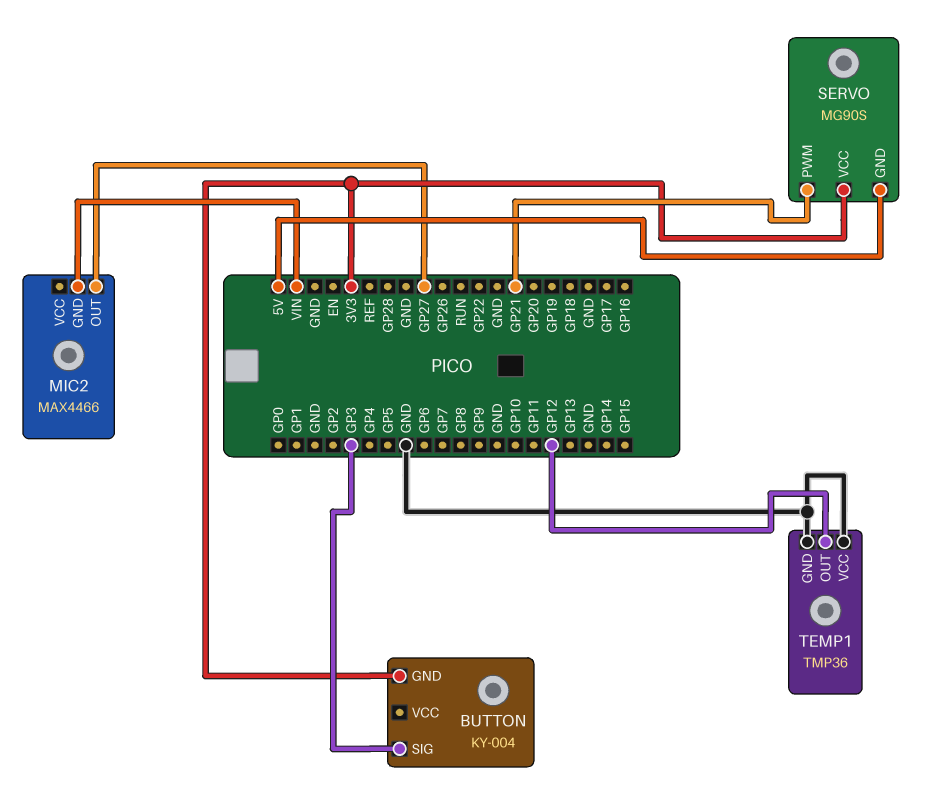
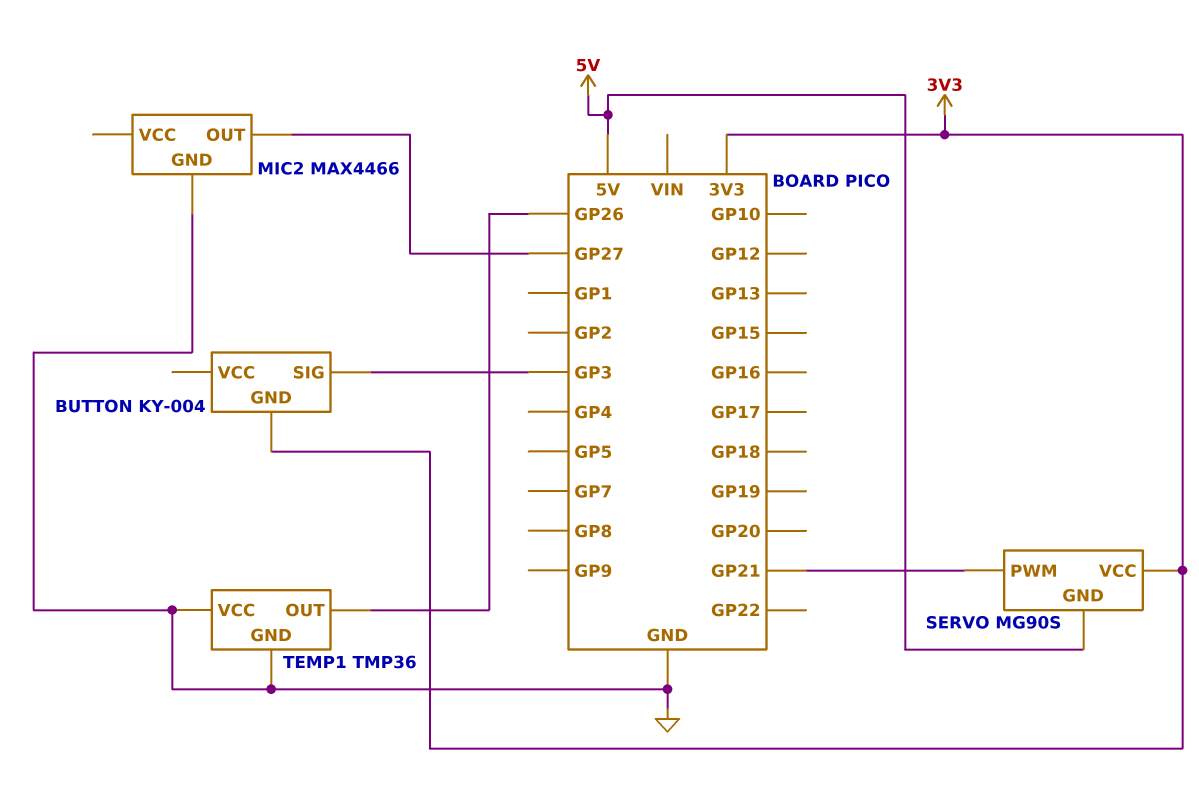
MIC2 pin GND: VIN -> GND
TEMP1 pin OUT: GP12 -> GP26

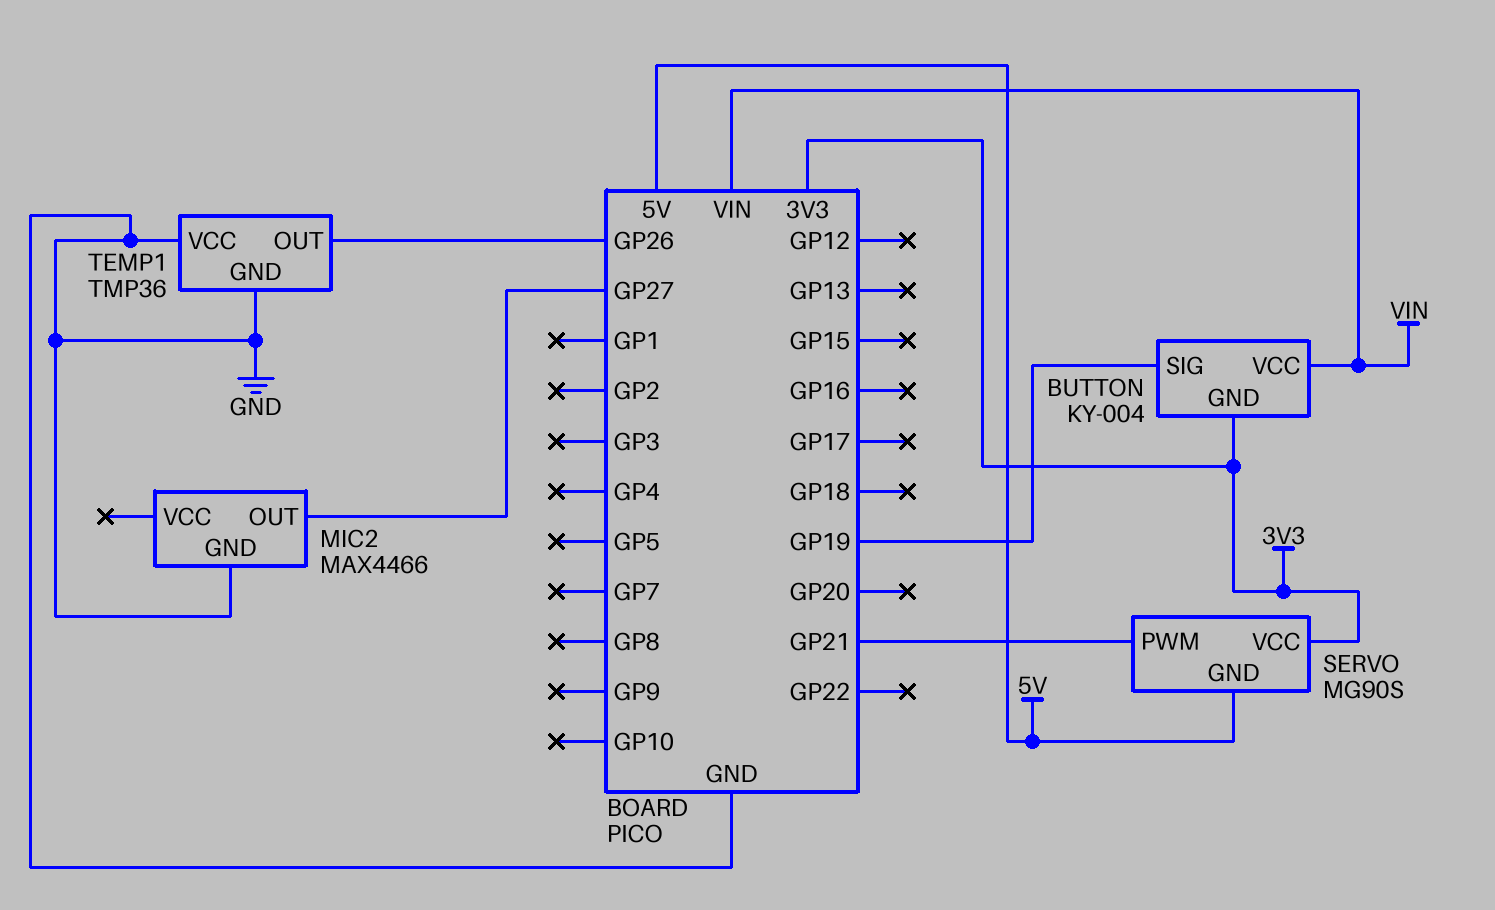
BUTTON pin SIG: GP3 -> GP19
BUTTON pin VCC: none -> VIN

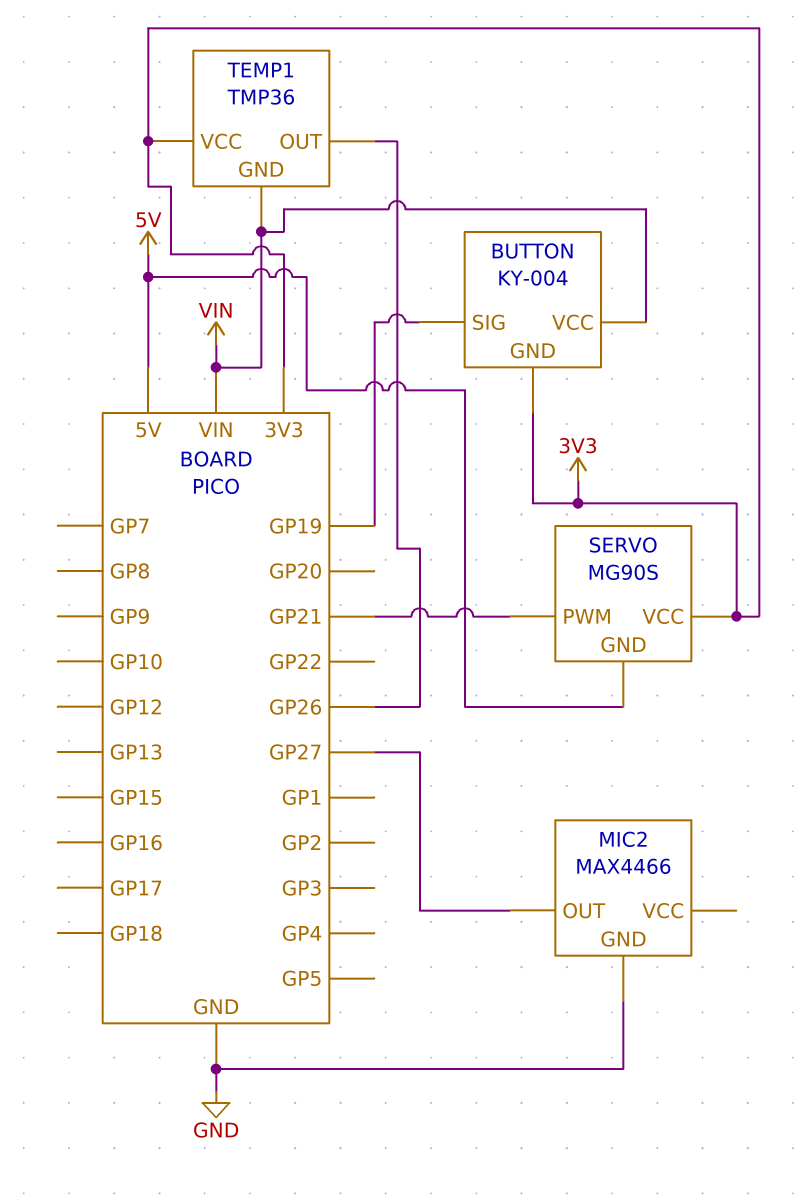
TEMP1 pin GND: GND -> VIN
TEMP1 pin VCC: GND -> 3V3

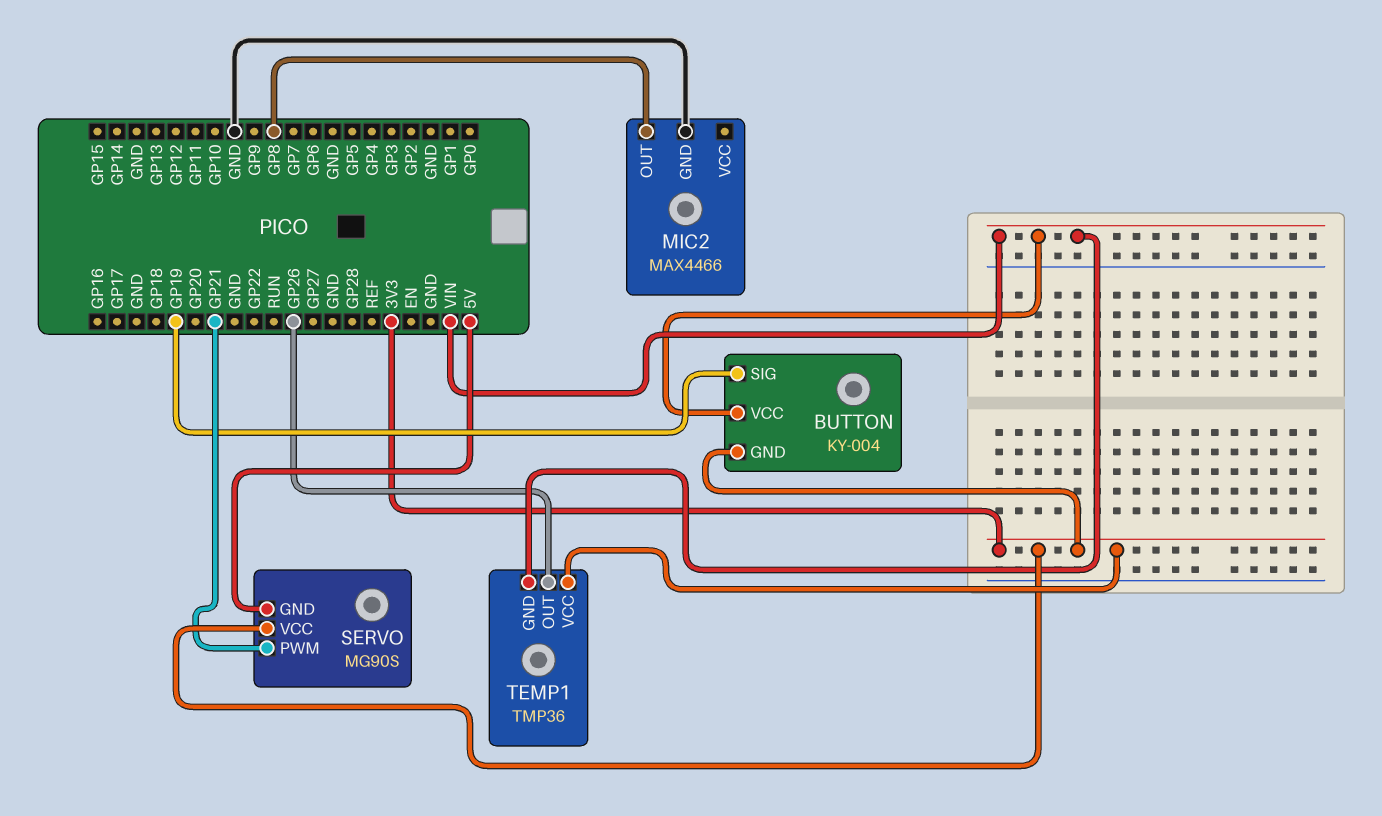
MIC2 pin OUT: GP27 -> GP8

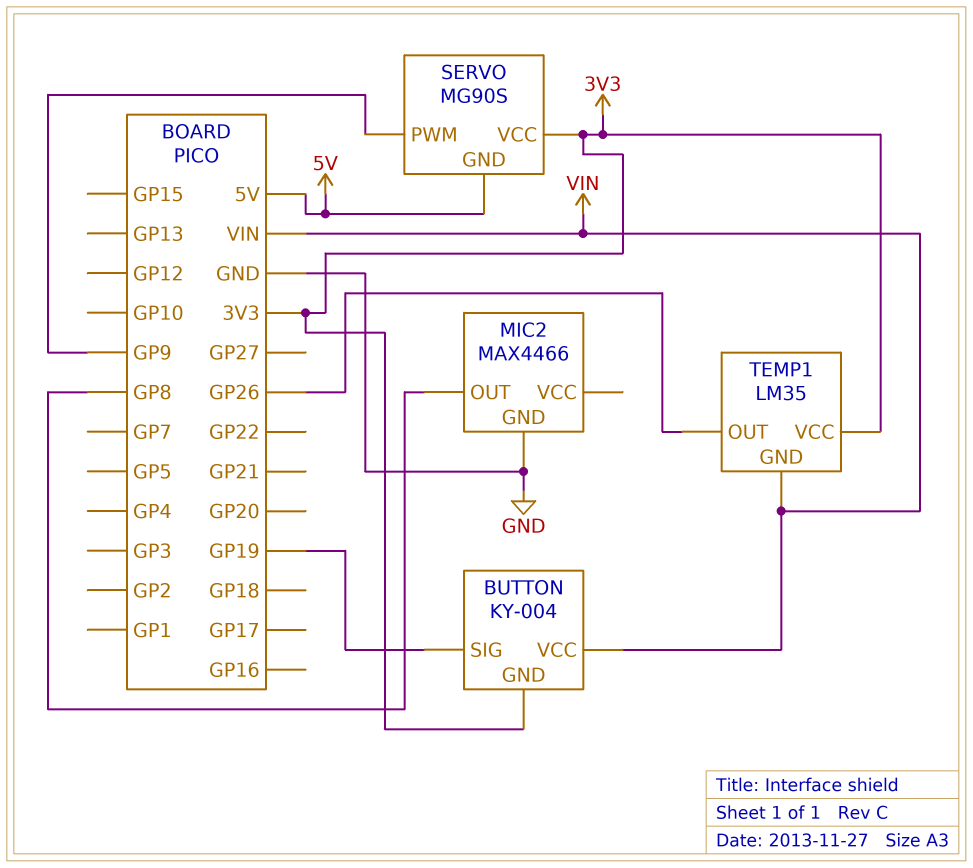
SERVO pin PWM: GP21 -> GP9
TEMP1: TMP36 -> LM35

